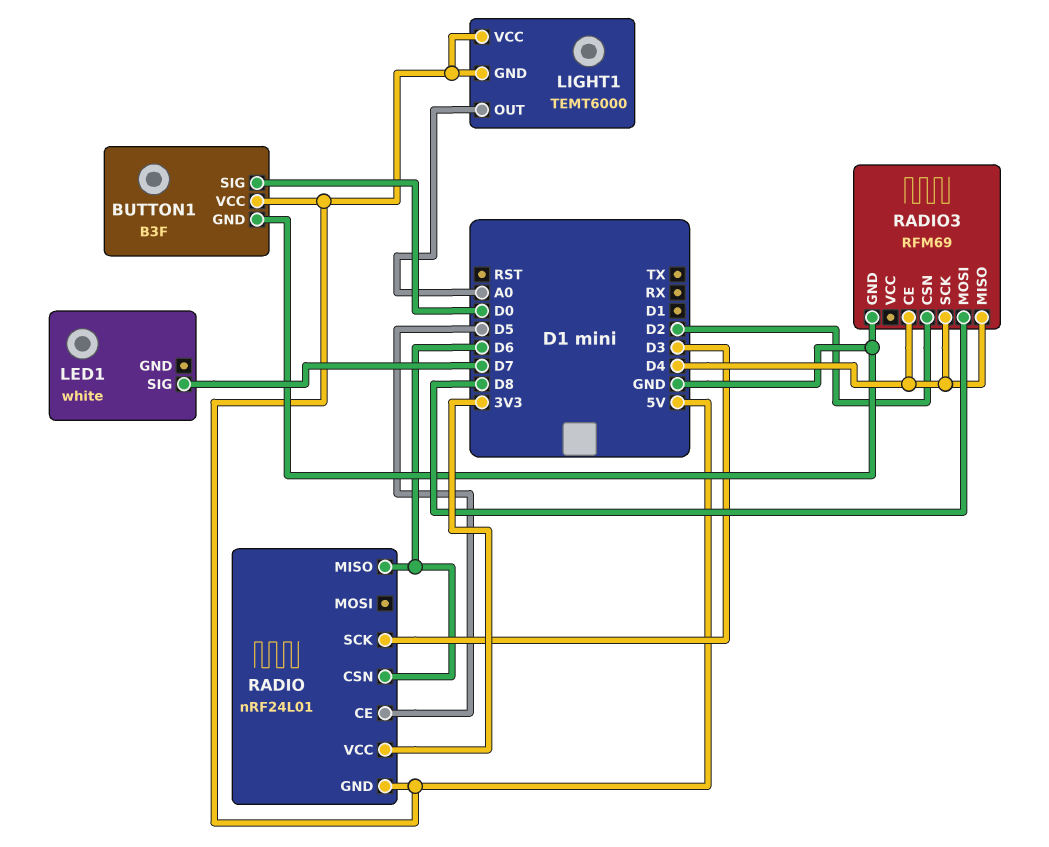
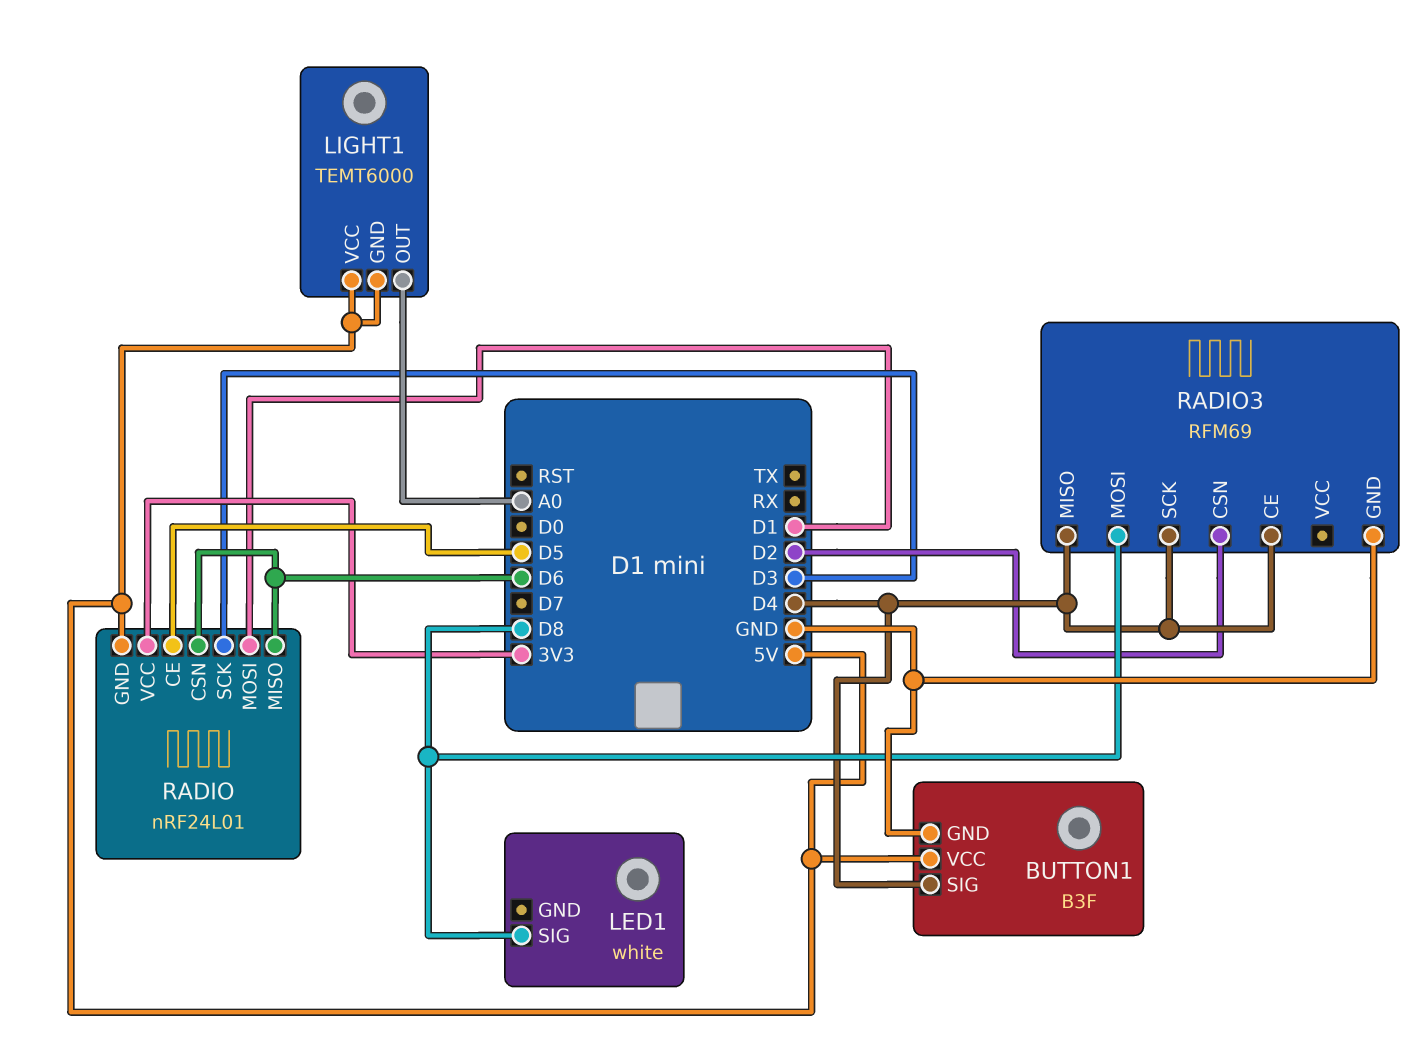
BUTTON1 pin SIG: D0 -> D4
LED1 pin SIG: D7 -> D8
RADIO pin MOSI: none -> D1

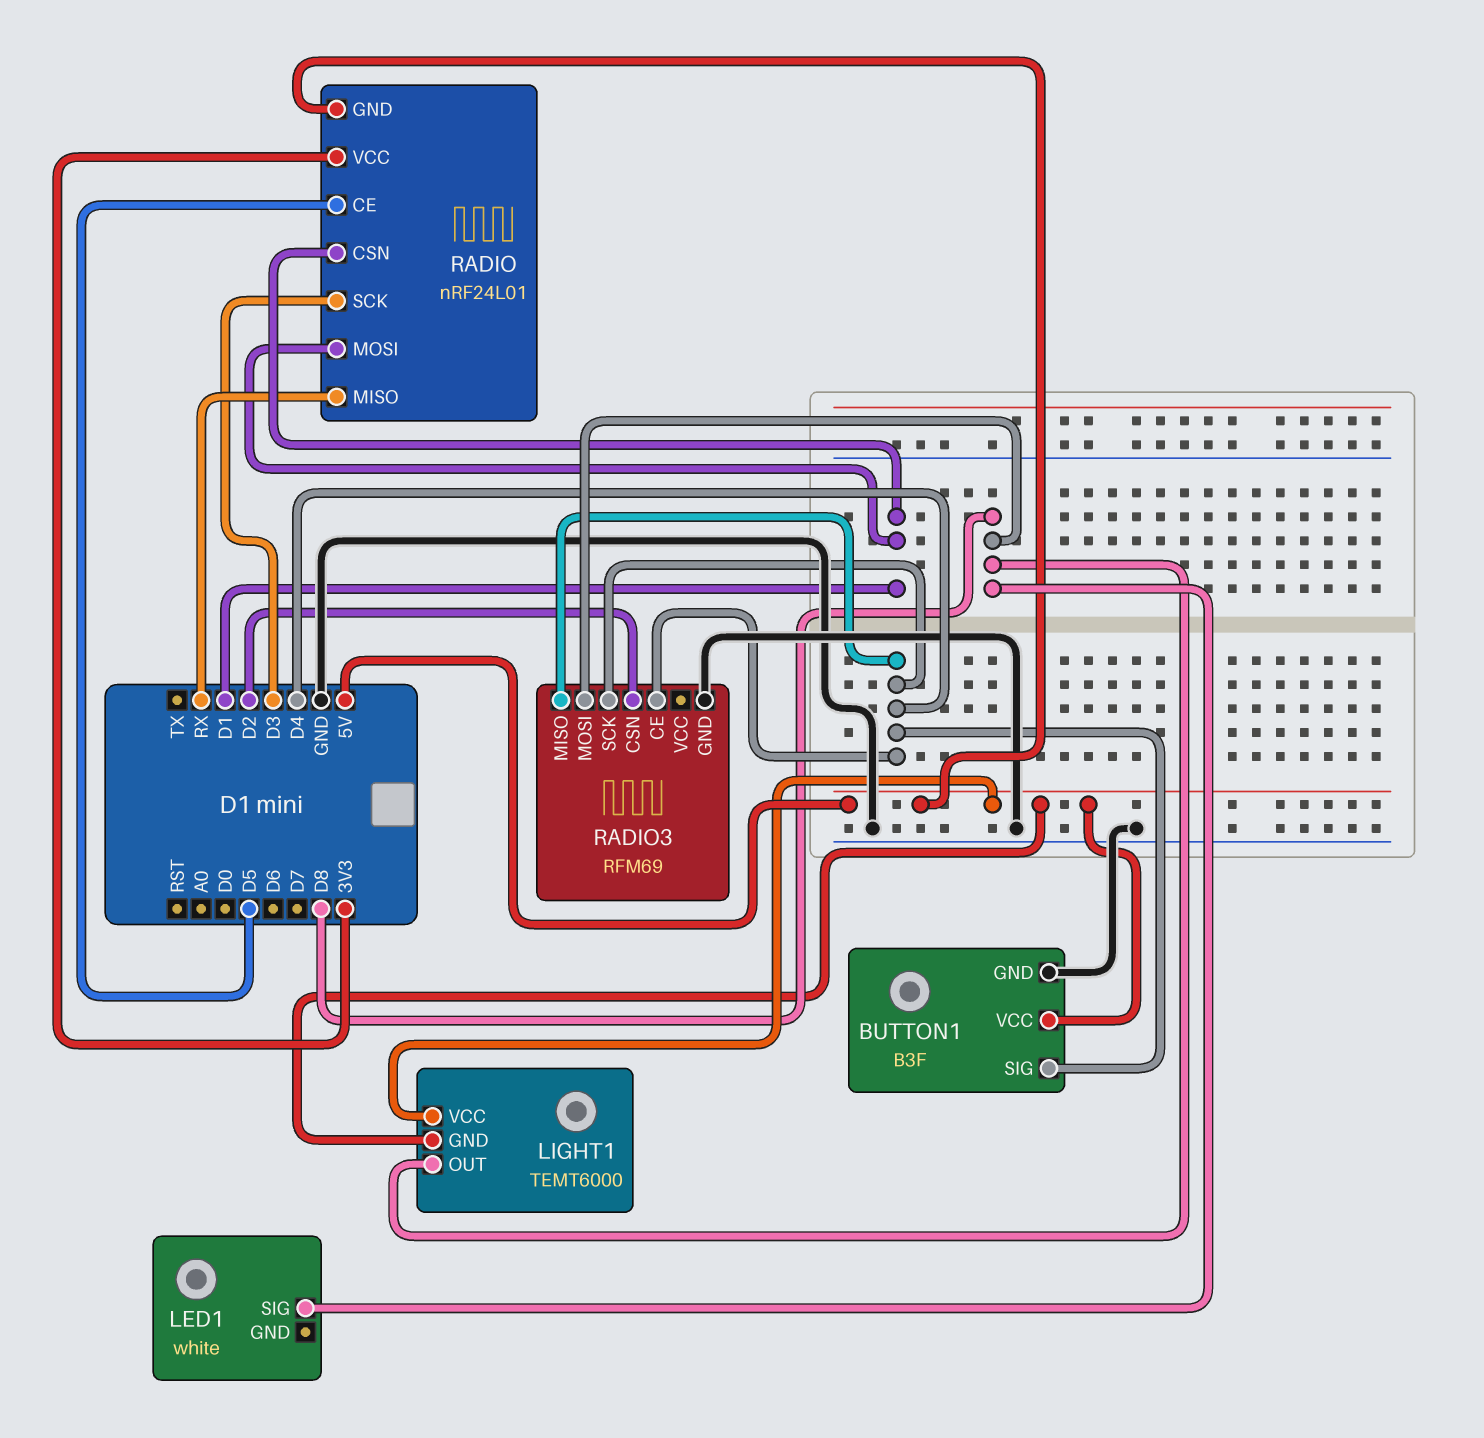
LIGHT1 pin OUT: A0 -> D8
RADIO pin CSN: D6 -> D1
RADIO pin MISO: D6 -> RX

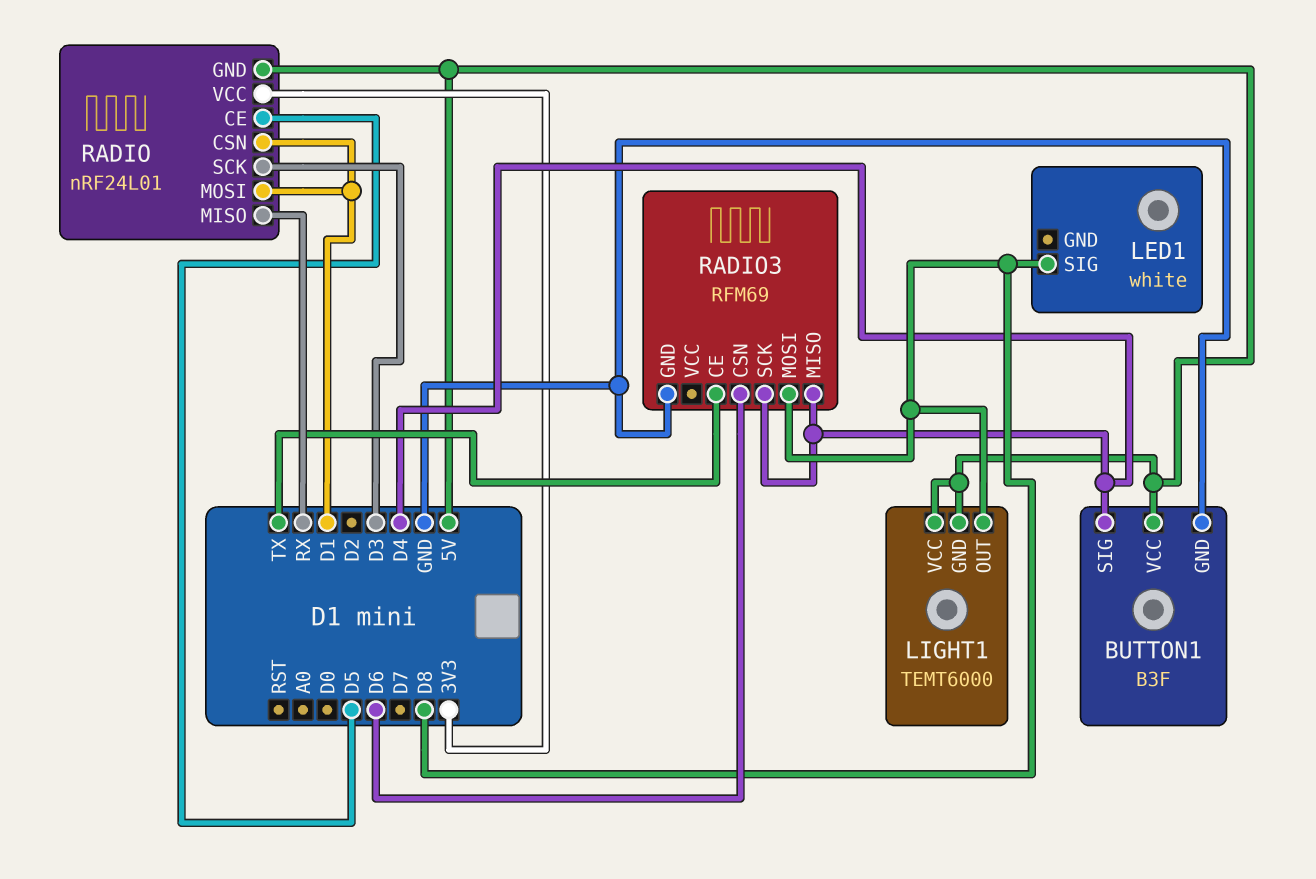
RADIO3 pin CE: D4 -> TX
RADIO3 pin CSN: D2 -> D6

